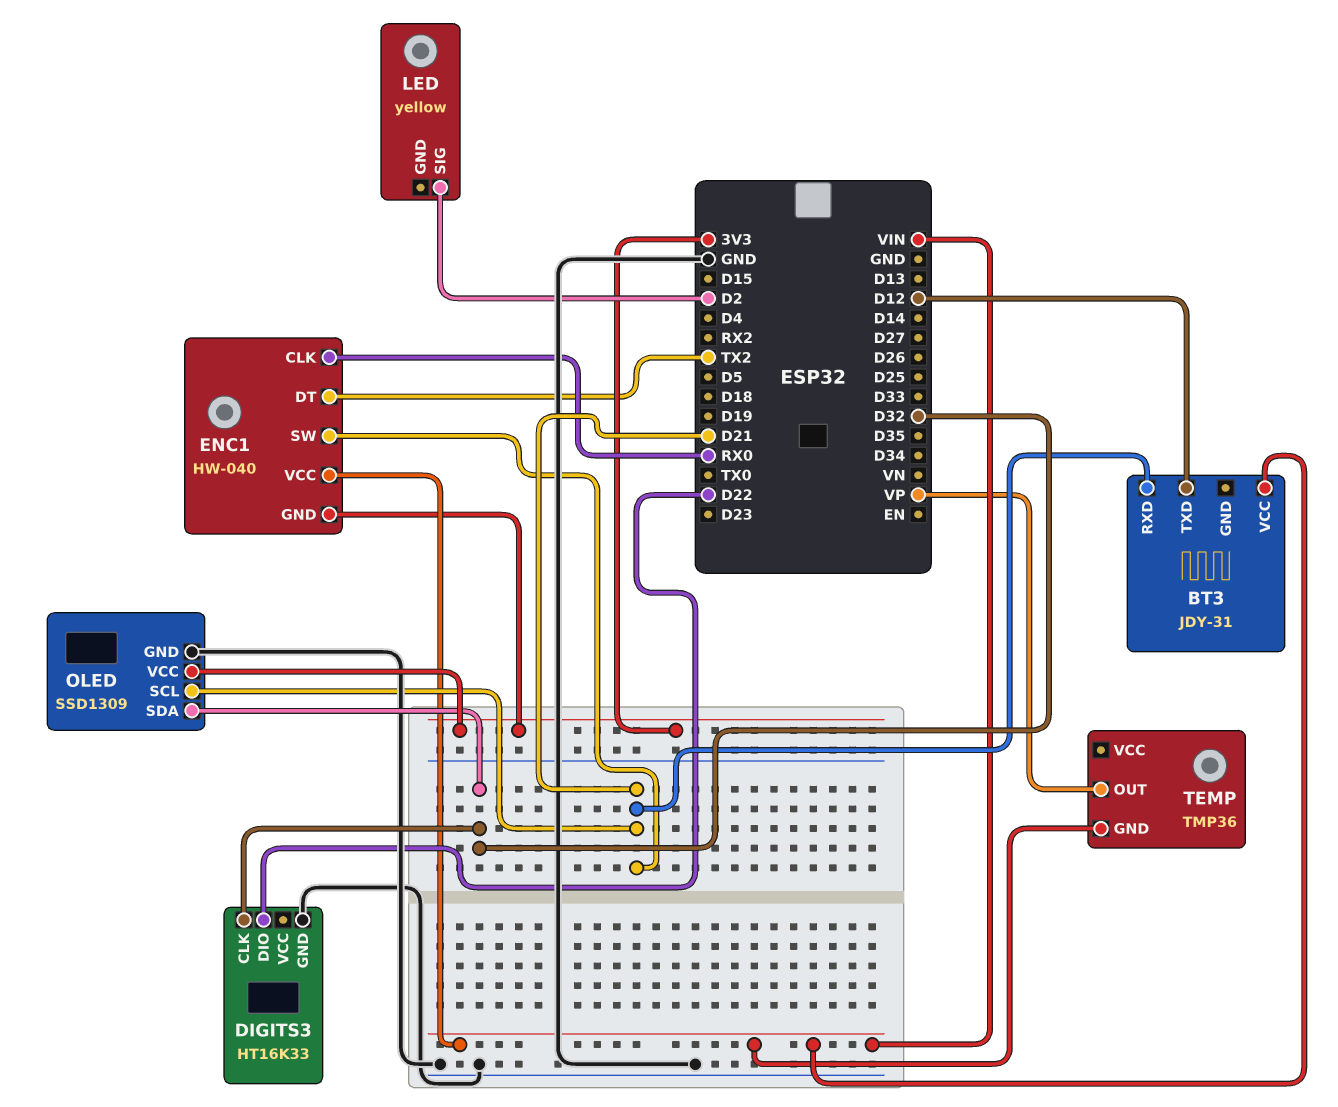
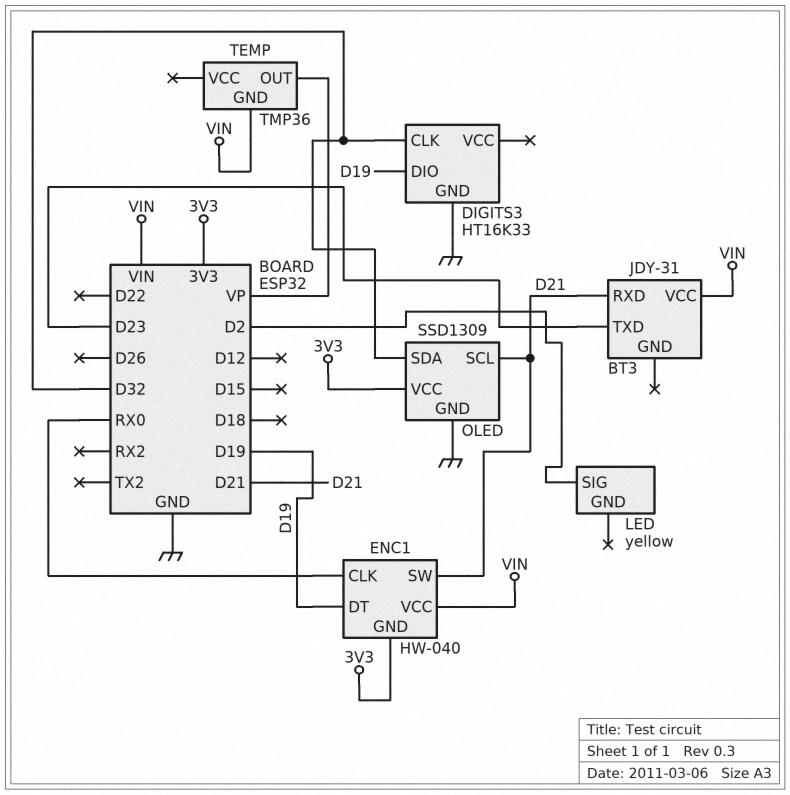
BT3 pin TXD: D12 -> D23
DIGITS3 pin DIO: D22 -> D19
ENC1 pin DT: TX2 -> D19

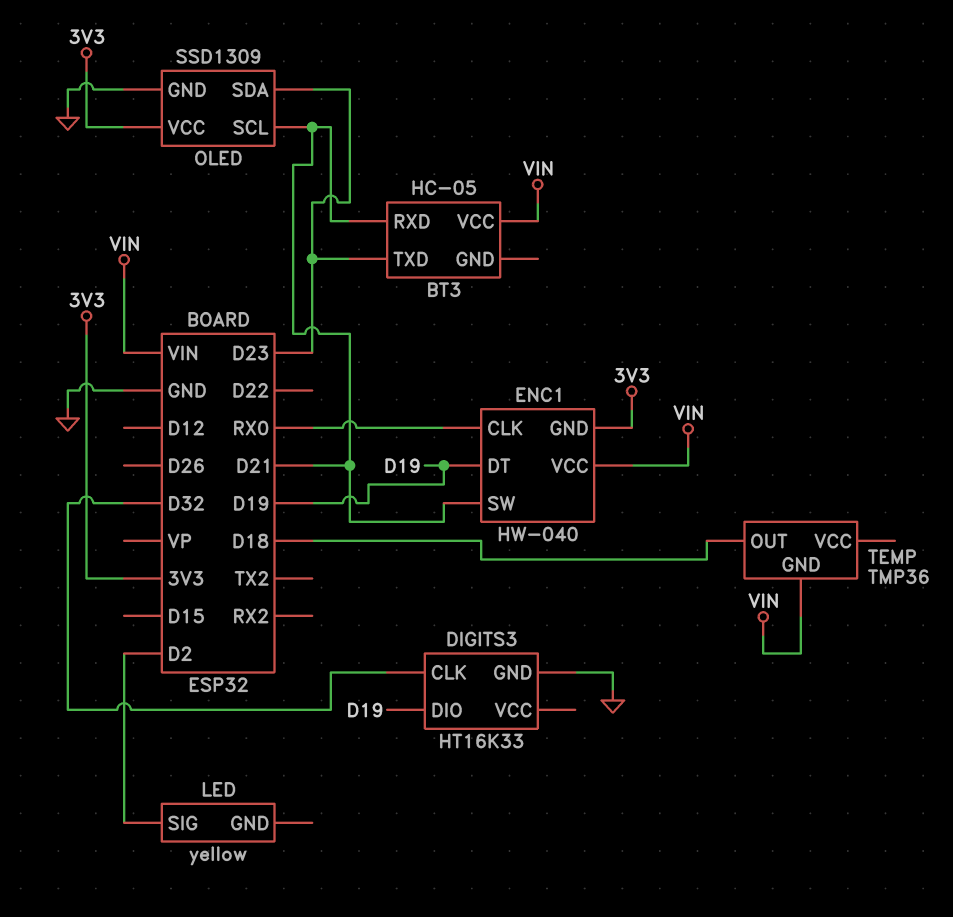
BT3: JDY-31 -> HC-05
OLED pin SDA: D32 -> D23
TEMP pin OUT: VP -> D18

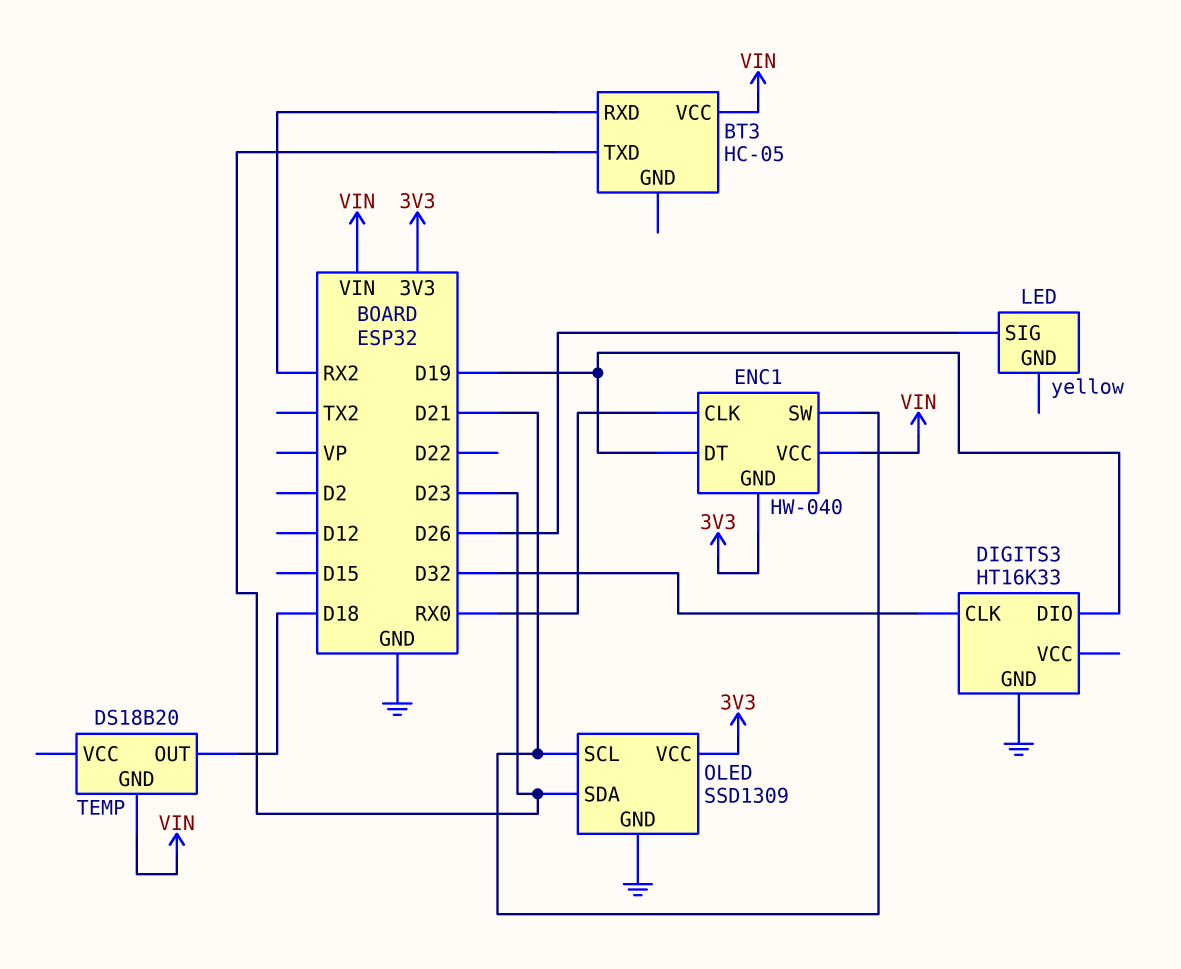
BT3 pin RXD: D21 -> RX2
LED pin SIG: D2 -> D26
TEMP: TMP36 -> DS18B20

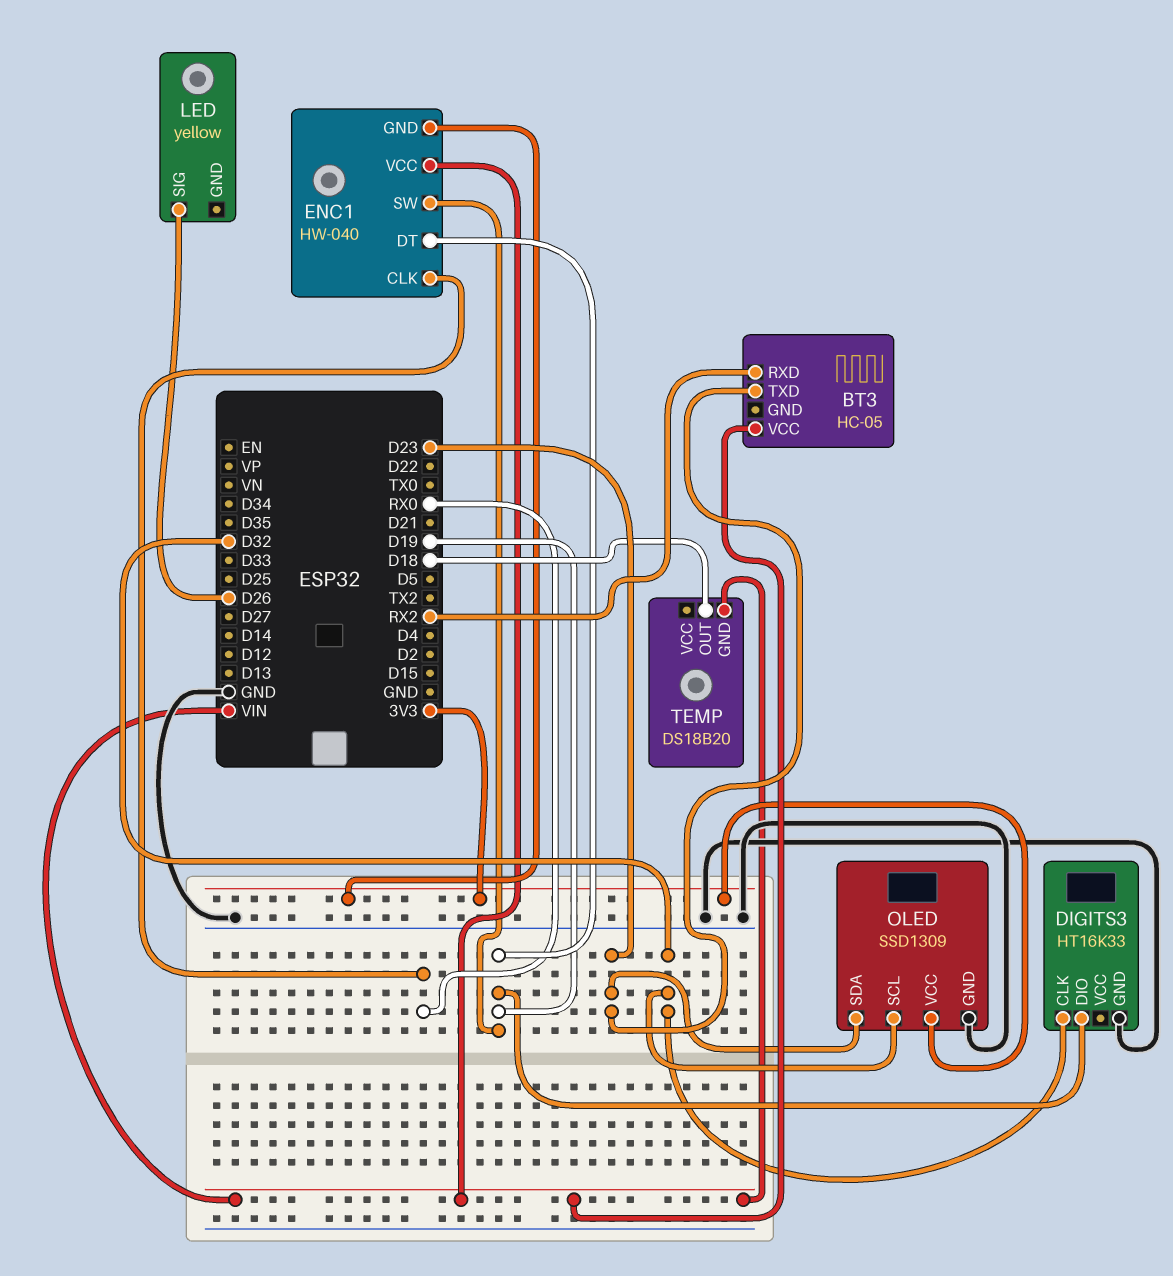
ENC1 pin SW: D21 -> D19
OLED pin SCL: D21 -> D32

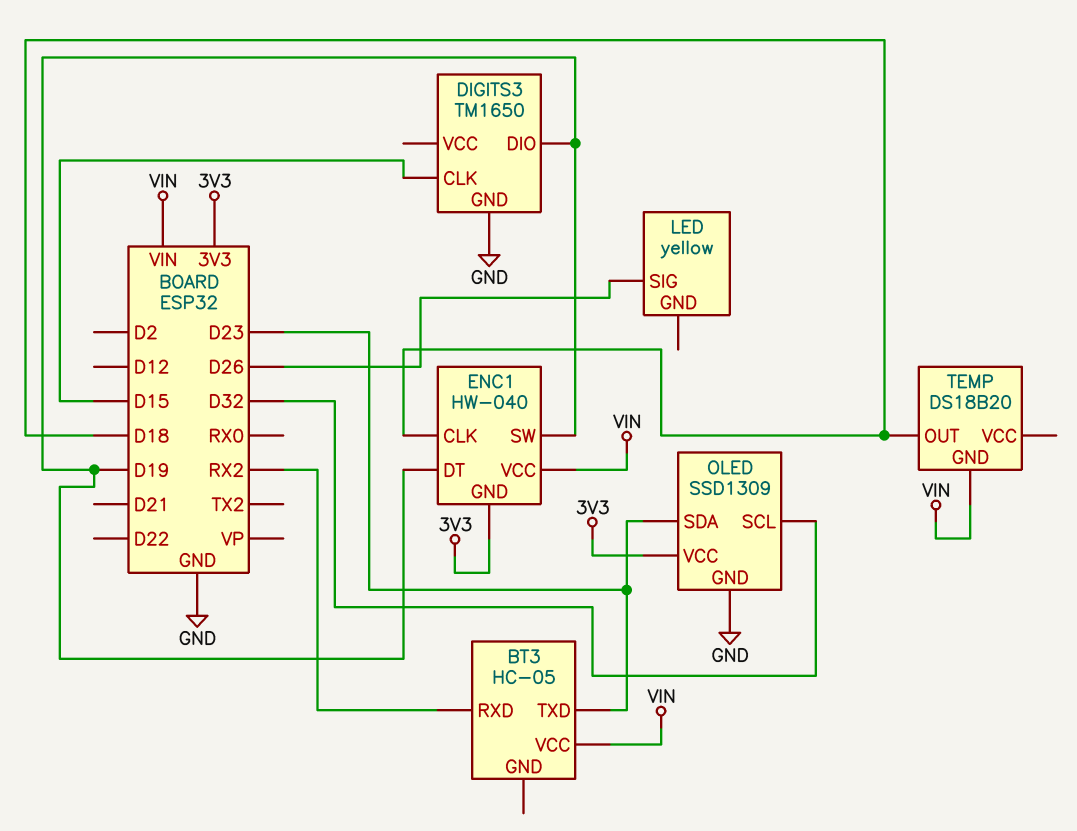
DIGITS3: HT16K33 -> TM1650
DIGITS3 pin CLK: D32 -> D15
ENC1 pin CLK: RX0 -> D18

